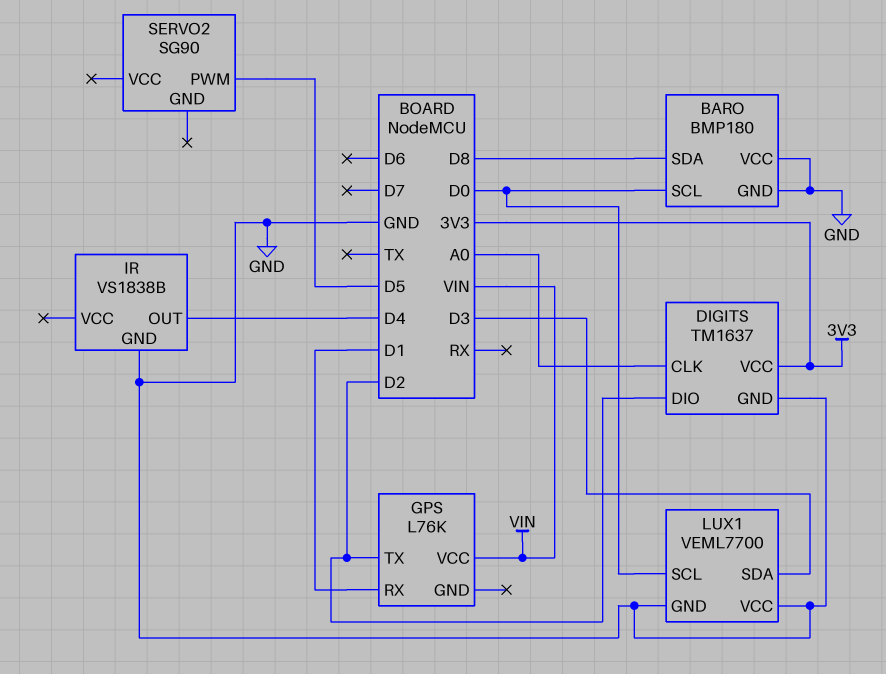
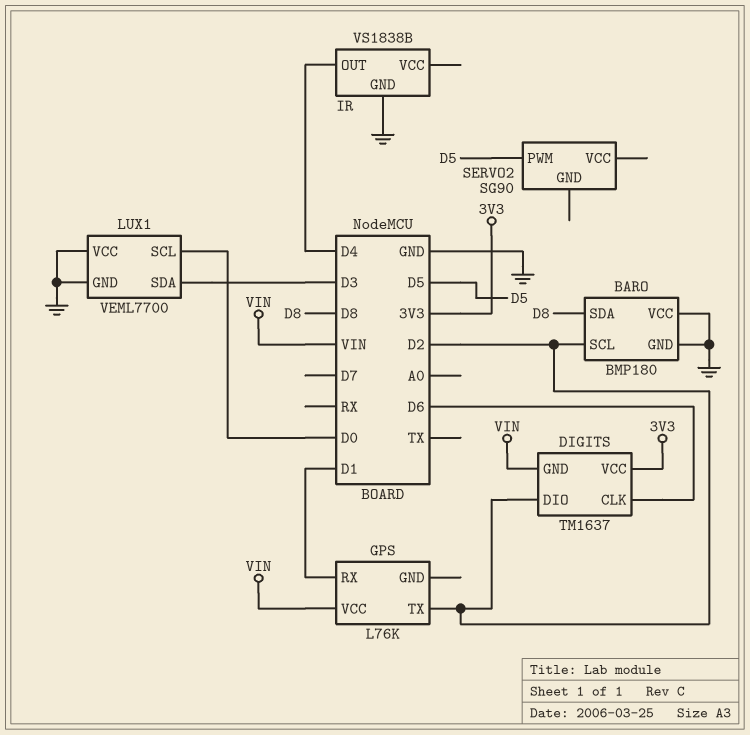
BARO pin SCL: D0 -> D2
DIGITS pin CLK: A0 -> D6
DIGITS pin GND: GND -> VIN

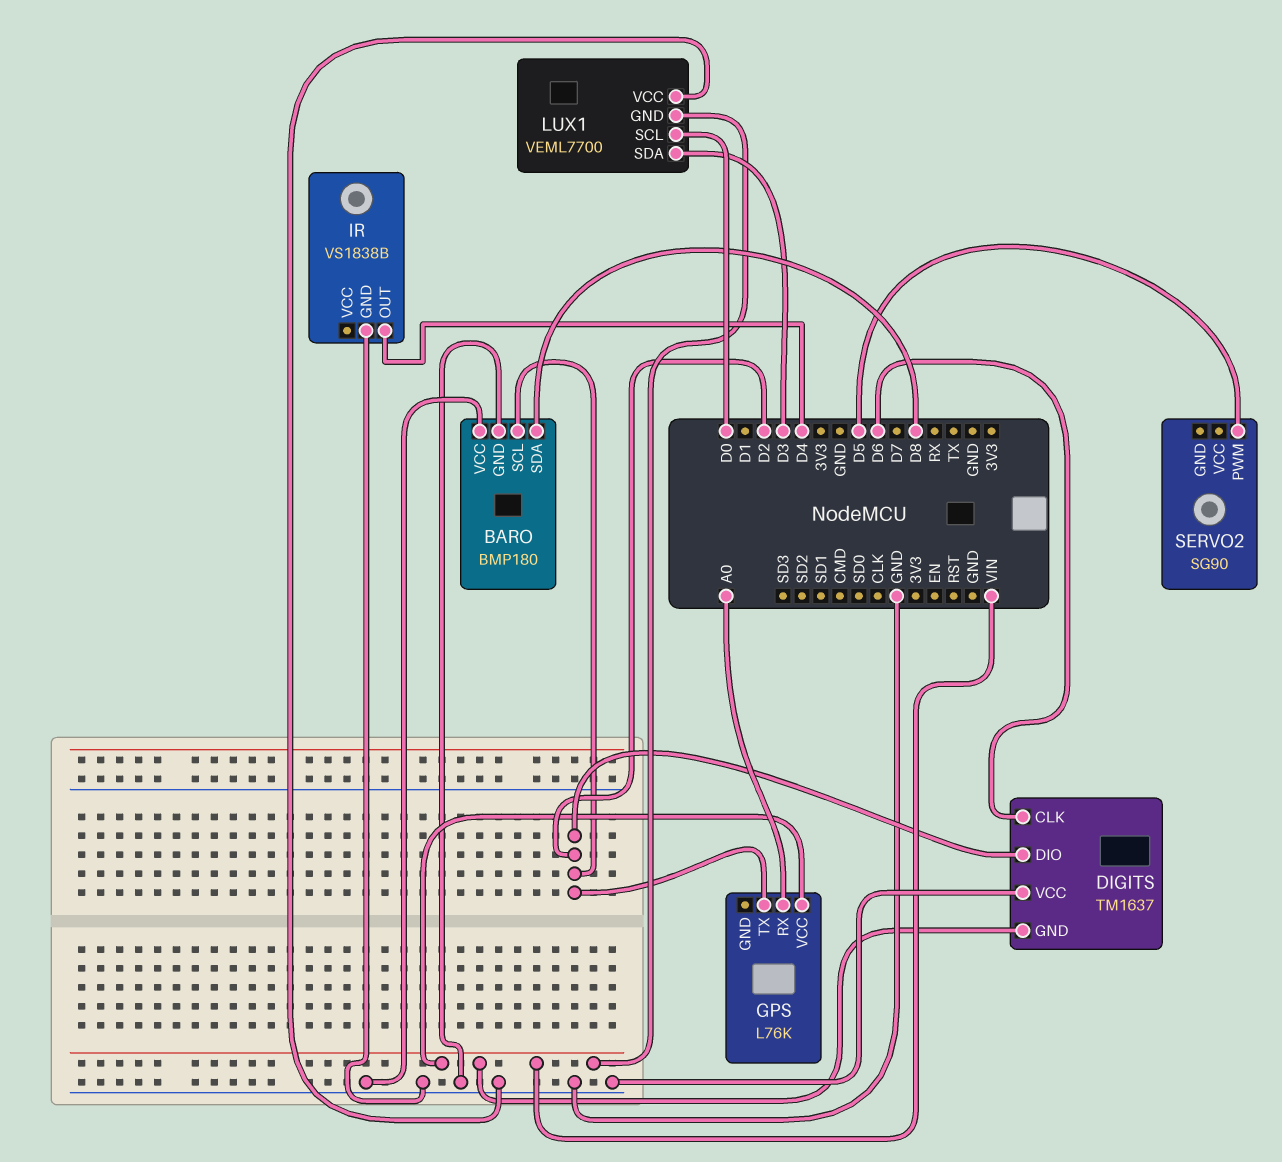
DIGITS pin VCC: 3V3 -> GND
GPS pin RX: D1 -> A0
LUX1 pin GND: GND -> VIN

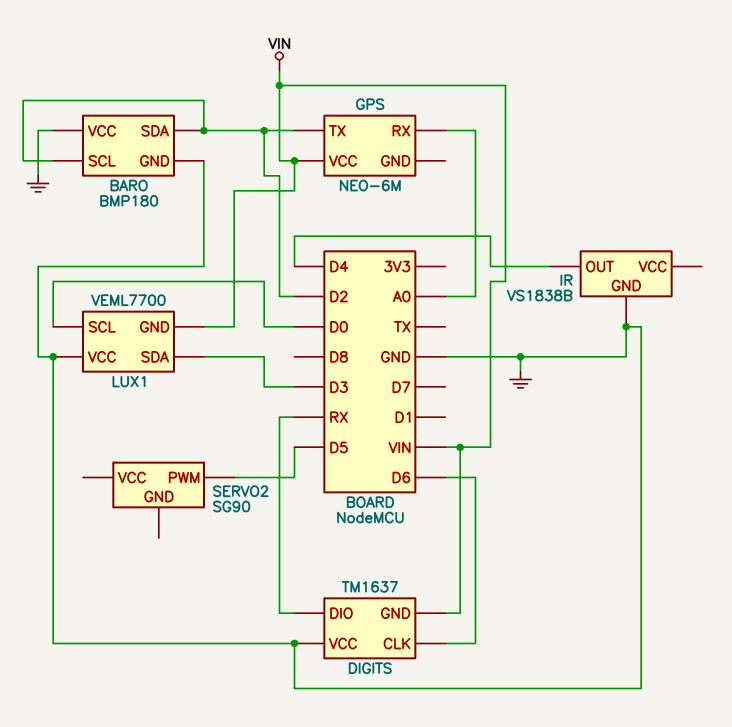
BARO pin SDA: D8 -> D2
DIGITS pin DIO: D2 -> RX
GPS: L76K -> NEO-6M

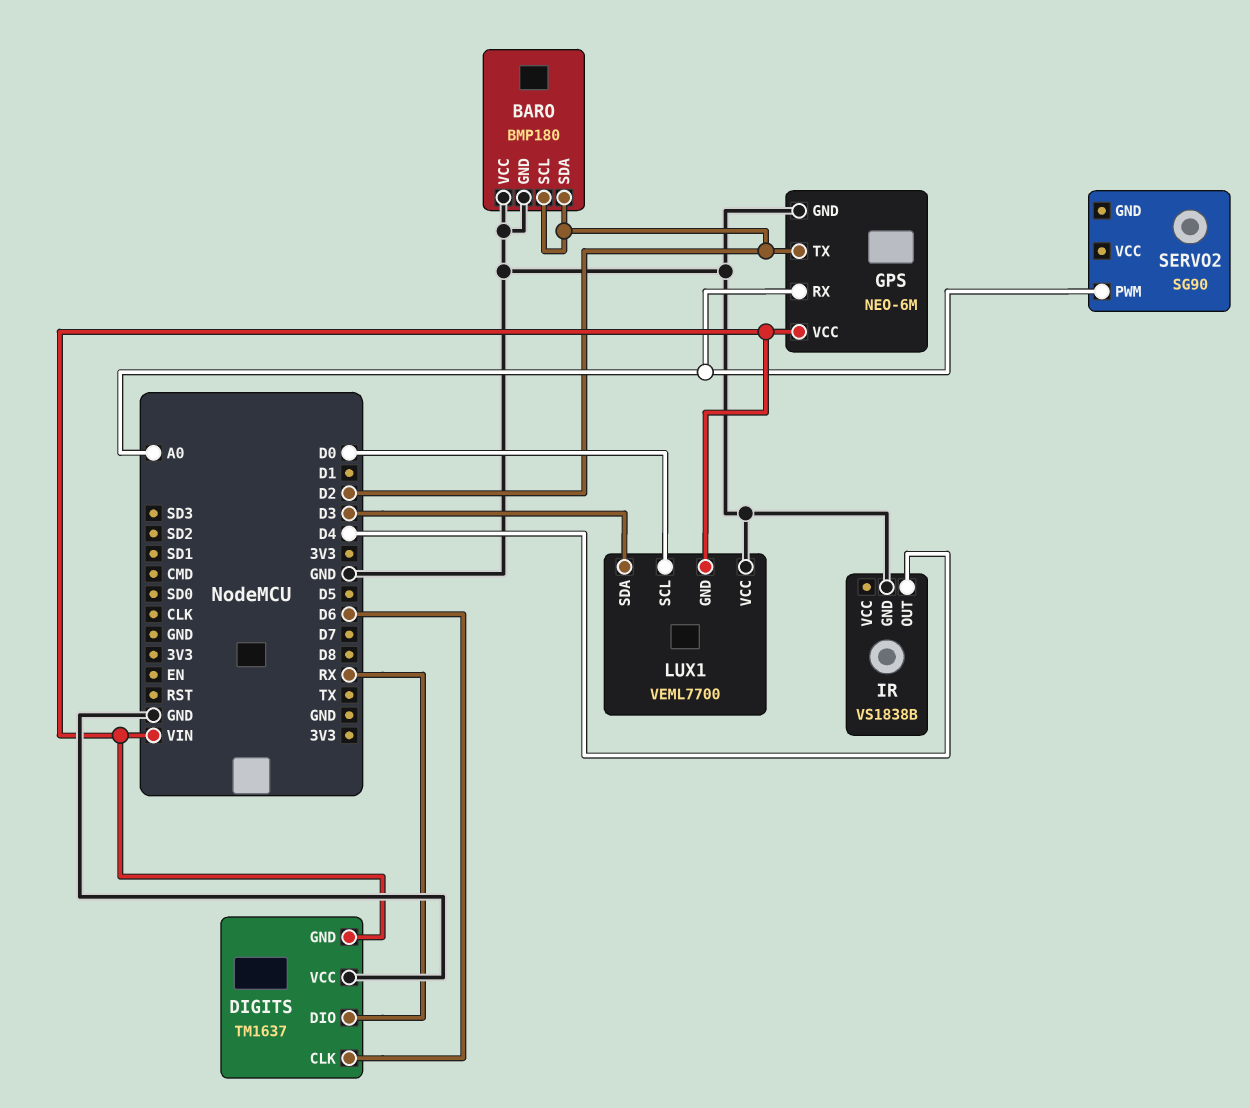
GPS pin GND: none -> GND
SERVO2 pin PWM: D5 -> A0

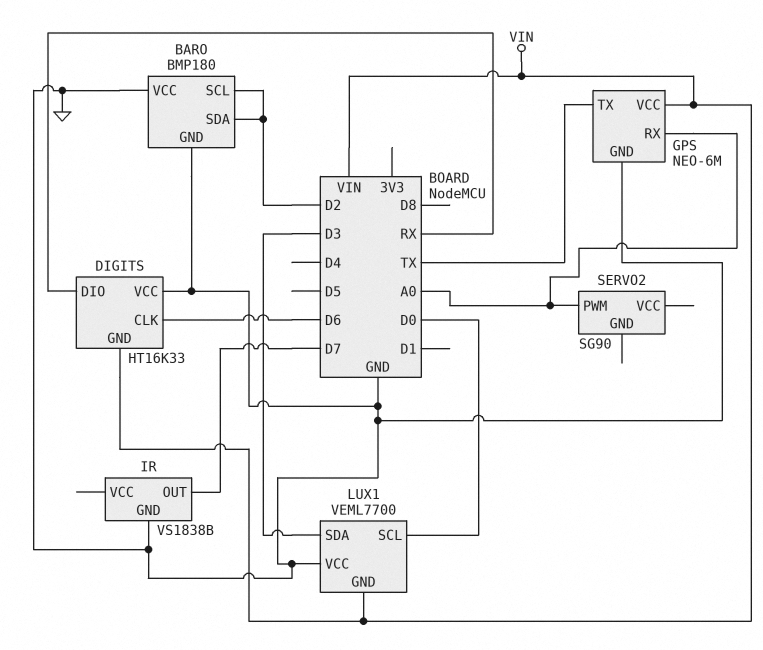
DIGITS: TM1637 -> HT16K33
GPS pin TX: D2 -> TX
IR pin OUT: D4 -> D7

